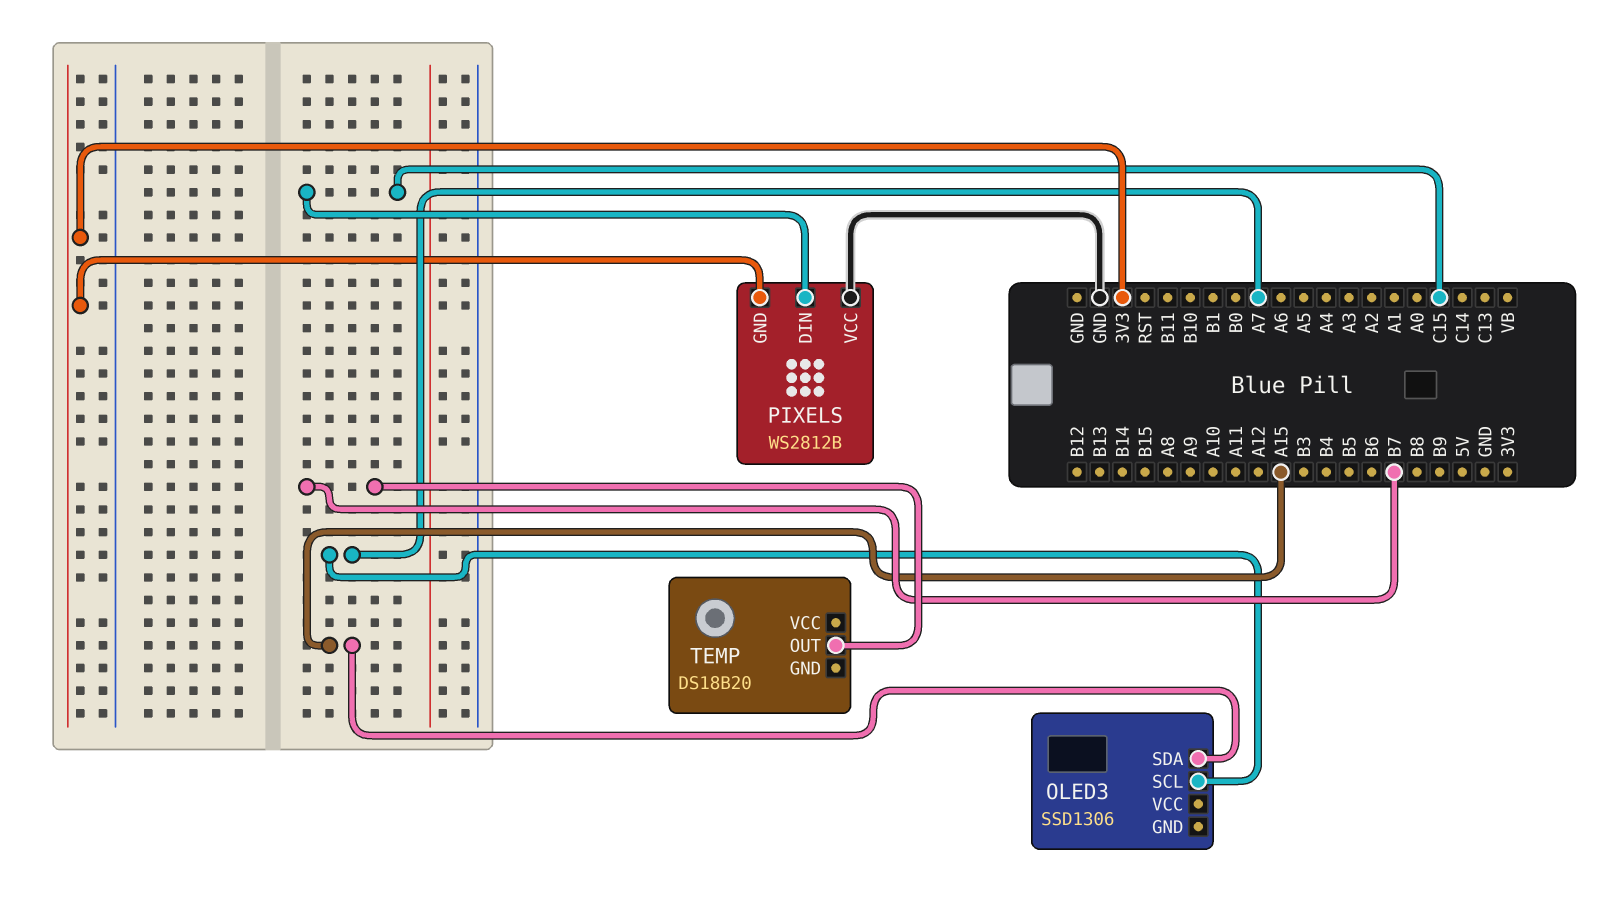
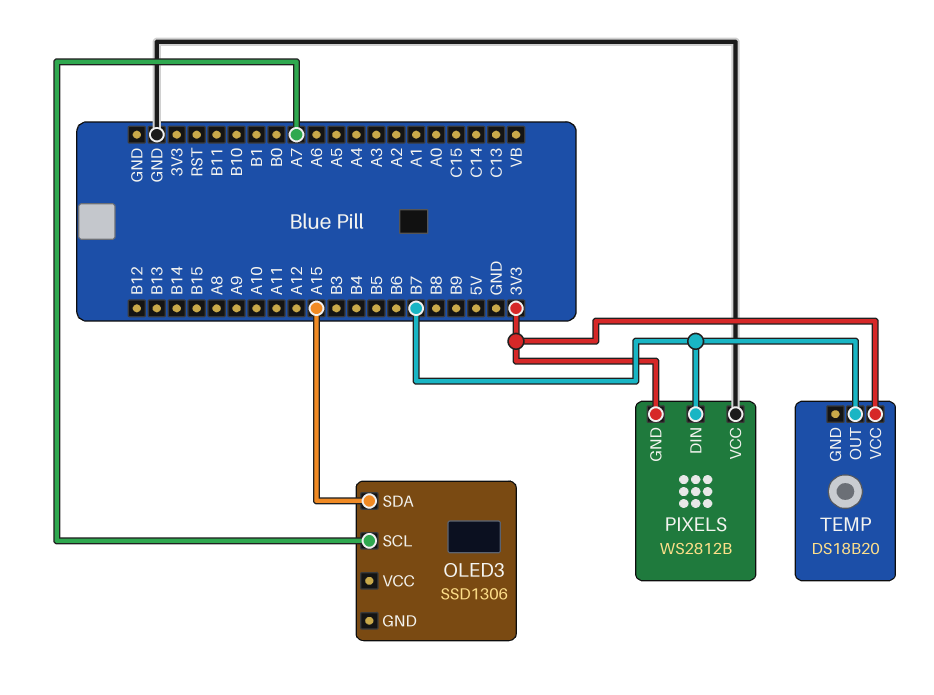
PIXELS pin DIN: C15 -> B7
TEMP pin VCC: none -> 3V3

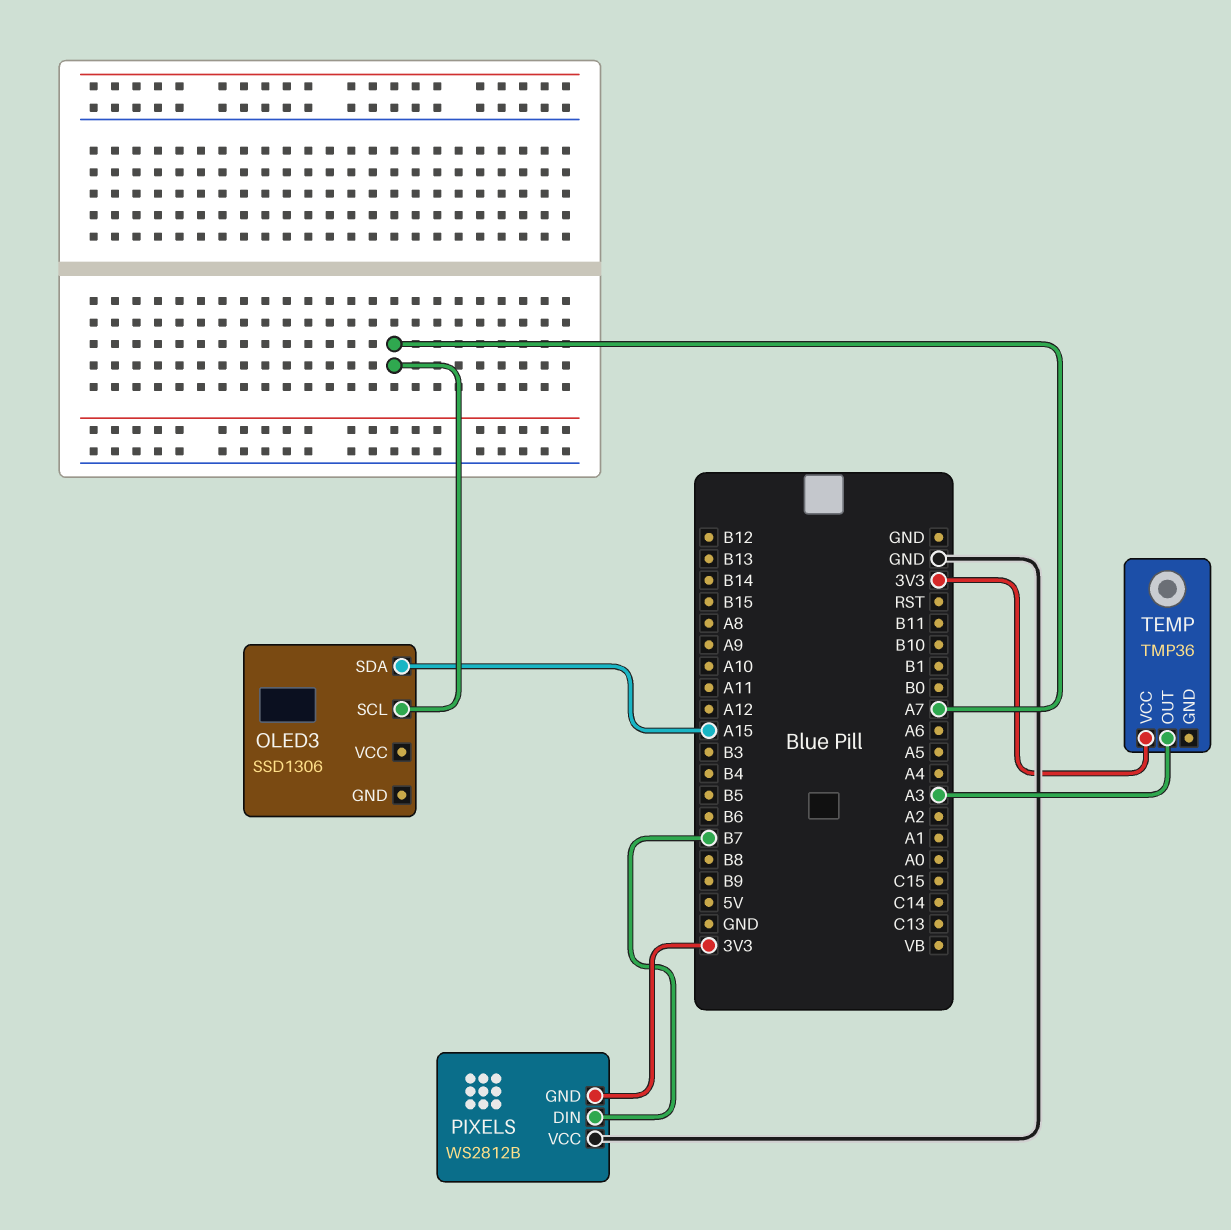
TEMP: DS18B20 -> TMP36
TEMP pin OUT: B7 -> A3

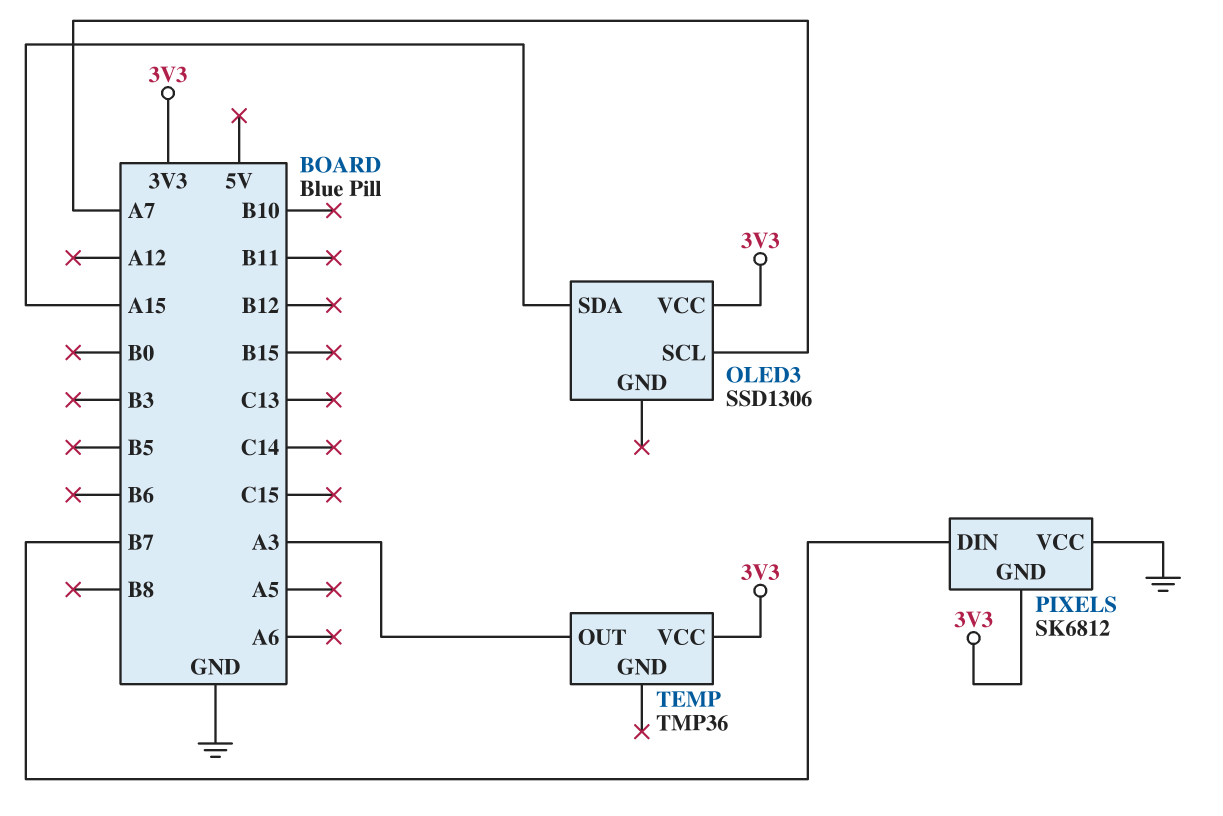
OLED3 pin VCC: none -> 3V3
PIXELS: WS2812B -> SK6812

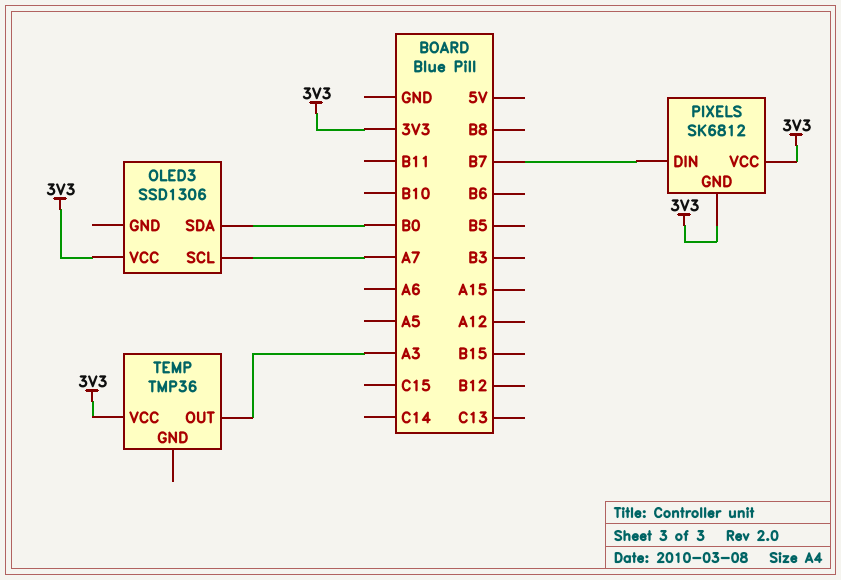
OLED3 pin SDA: A15 -> B0
PIXELS pin VCC: GND -> 3V3

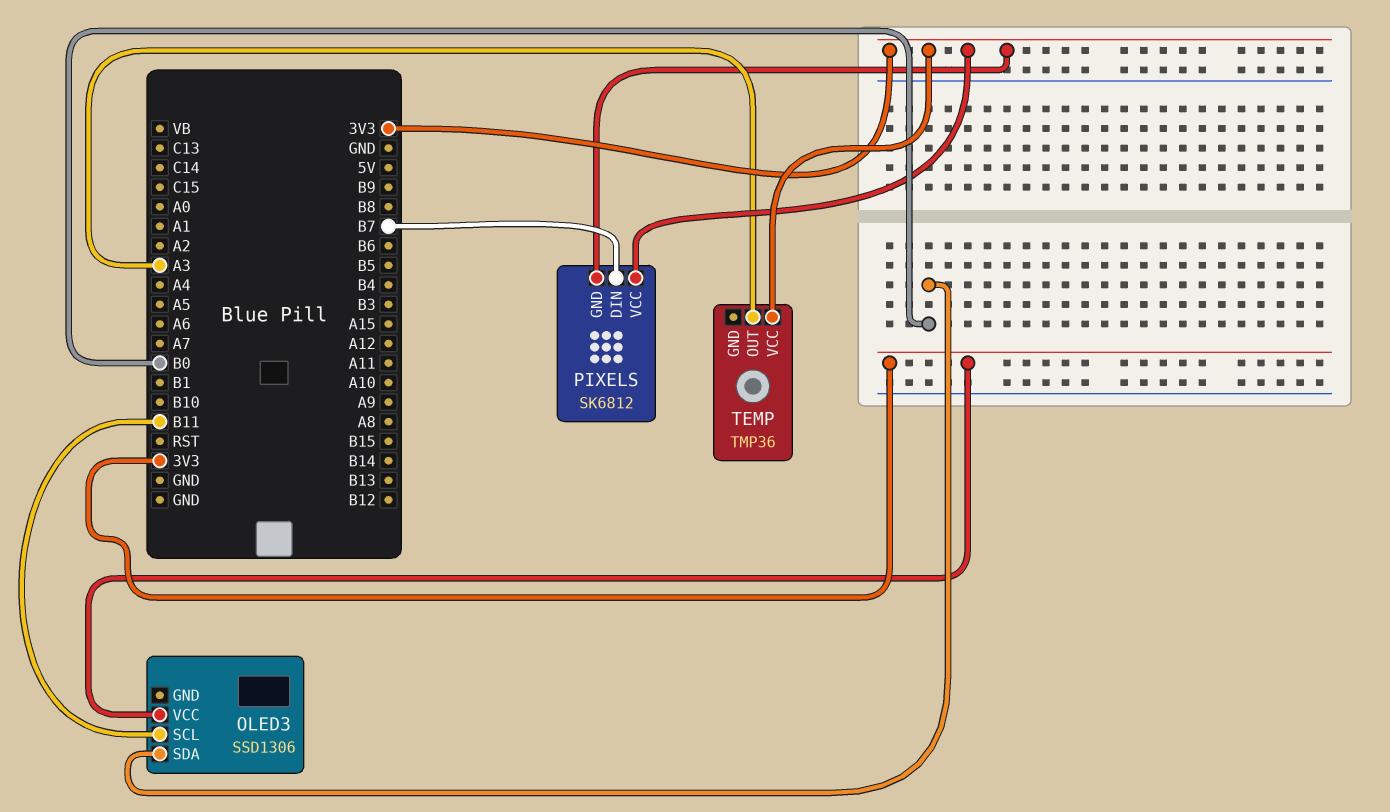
OLED3 pin SCL: A7 -> B11

